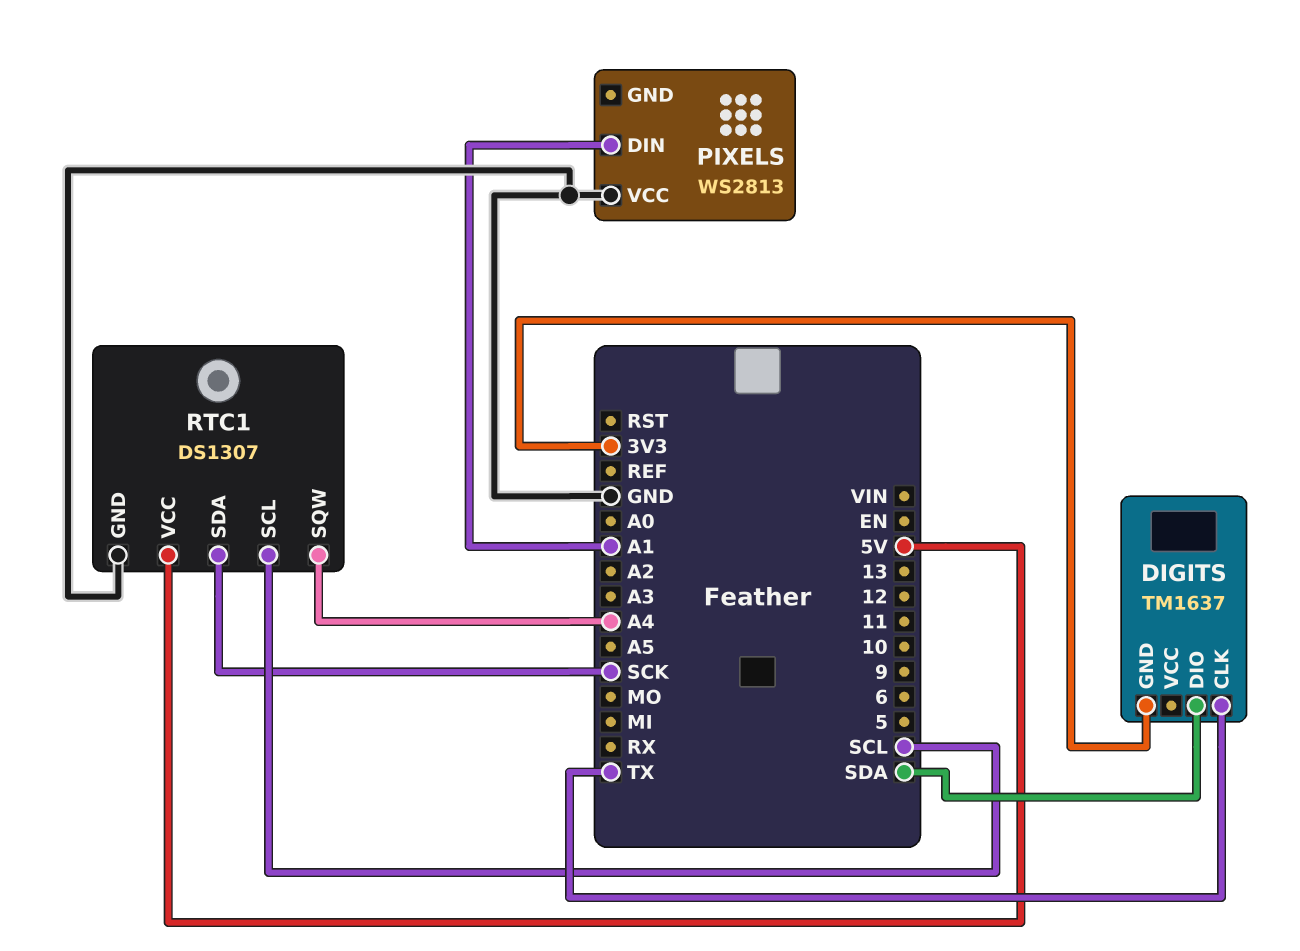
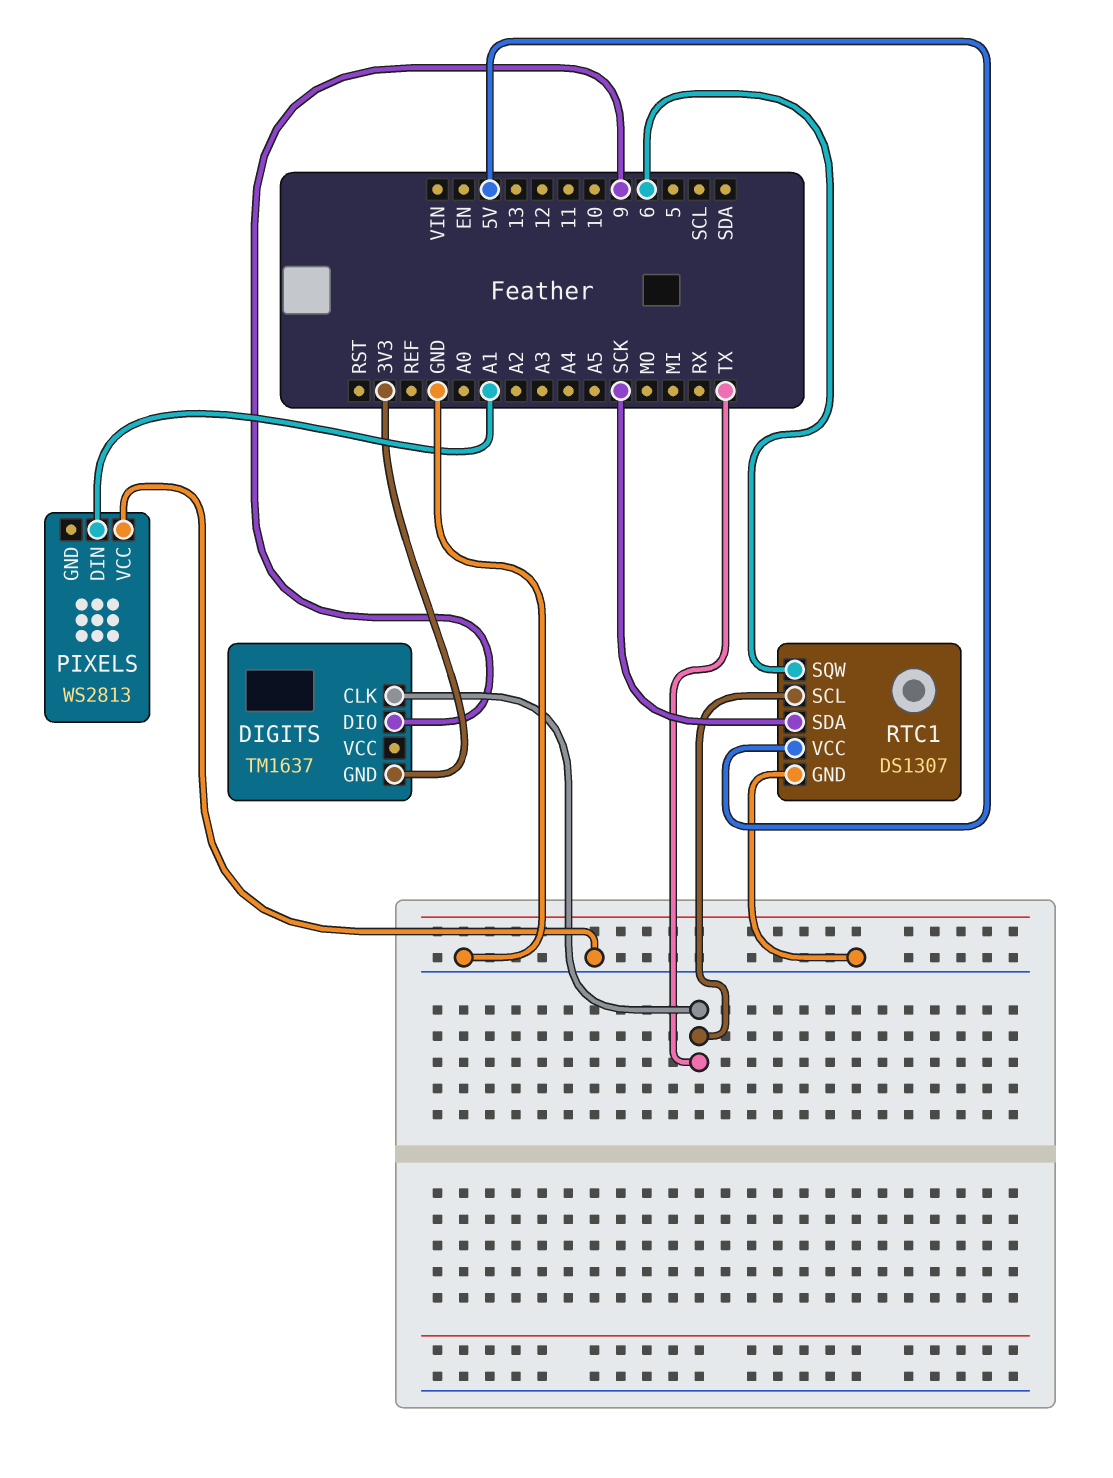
DIGITS pin DIO: SDA -> 9
RTC1 pin SCL: SCL -> TX
RTC1 pin SQW: A4 -> 6

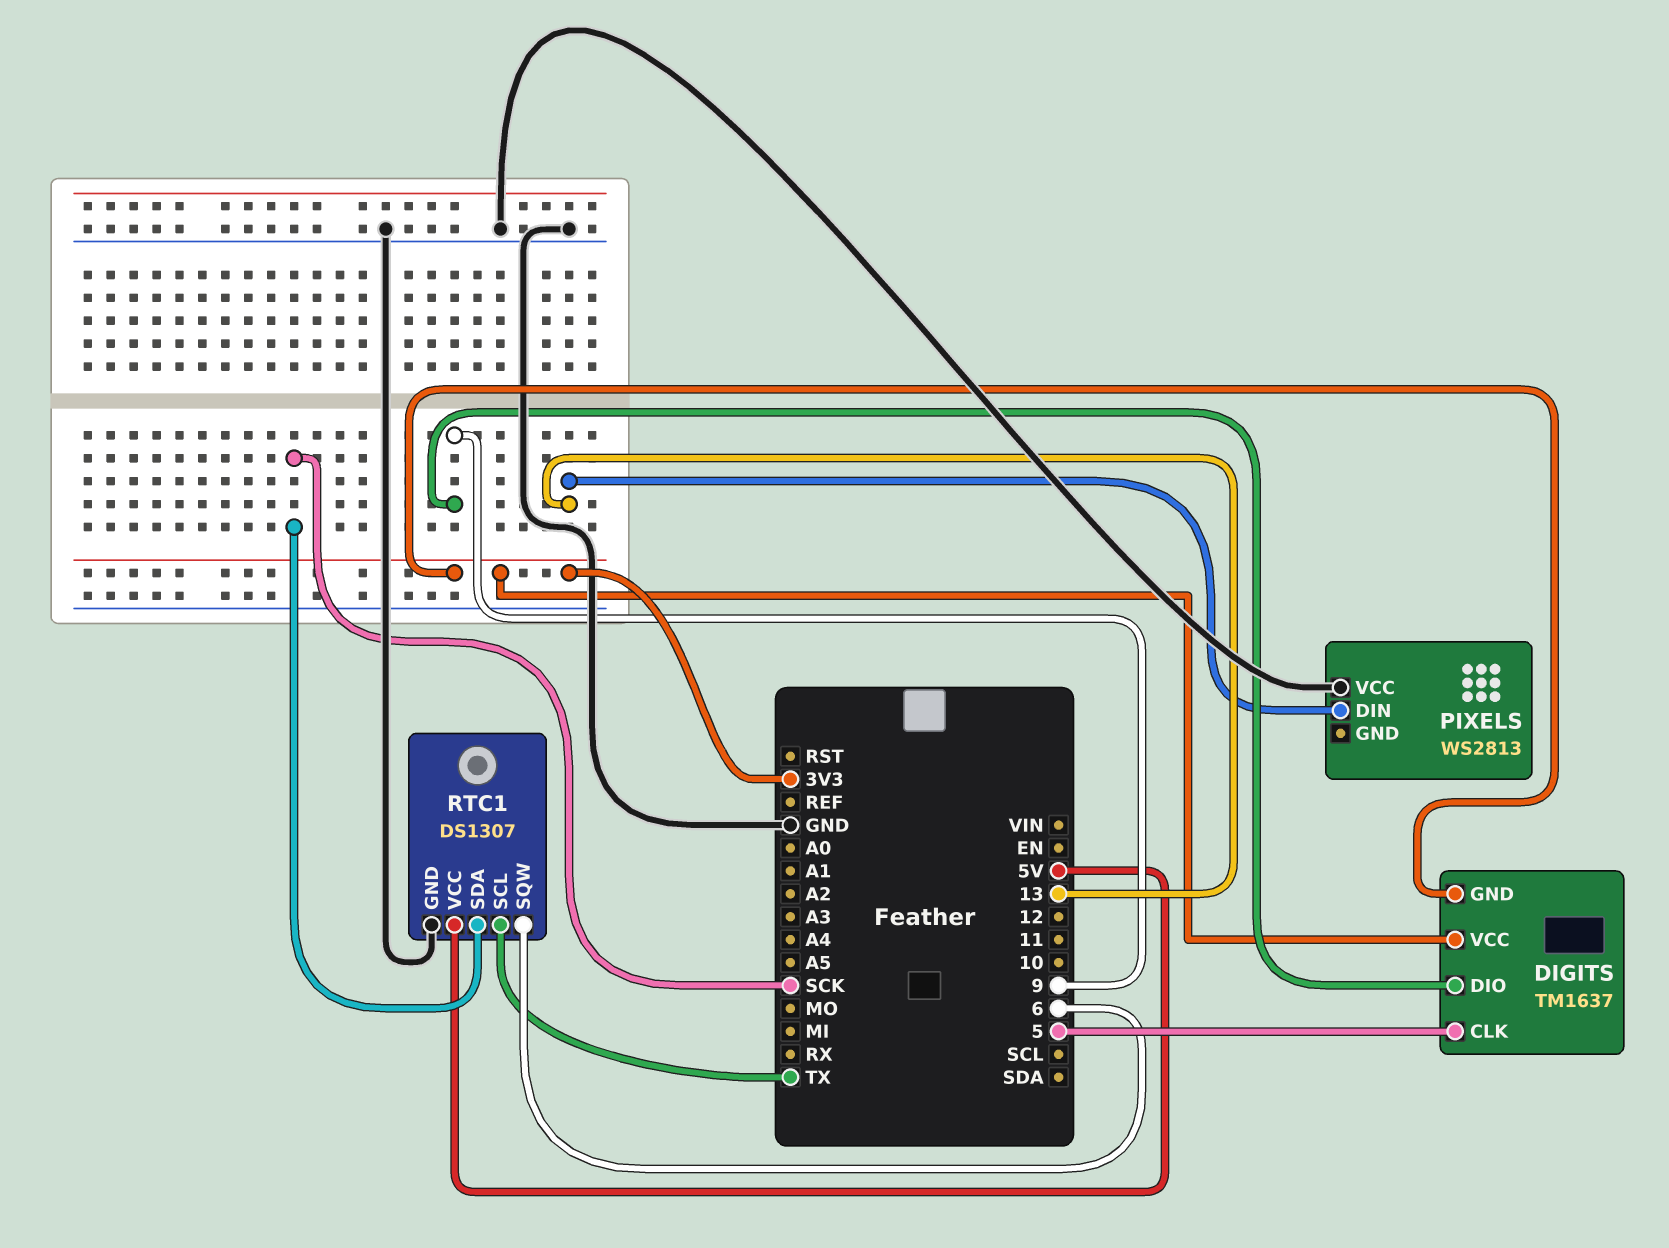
DIGITS pin CLK: TX -> 5
DIGITS pin VCC: none -> 3V3
PIXELS pin DIN: A1 -> 13

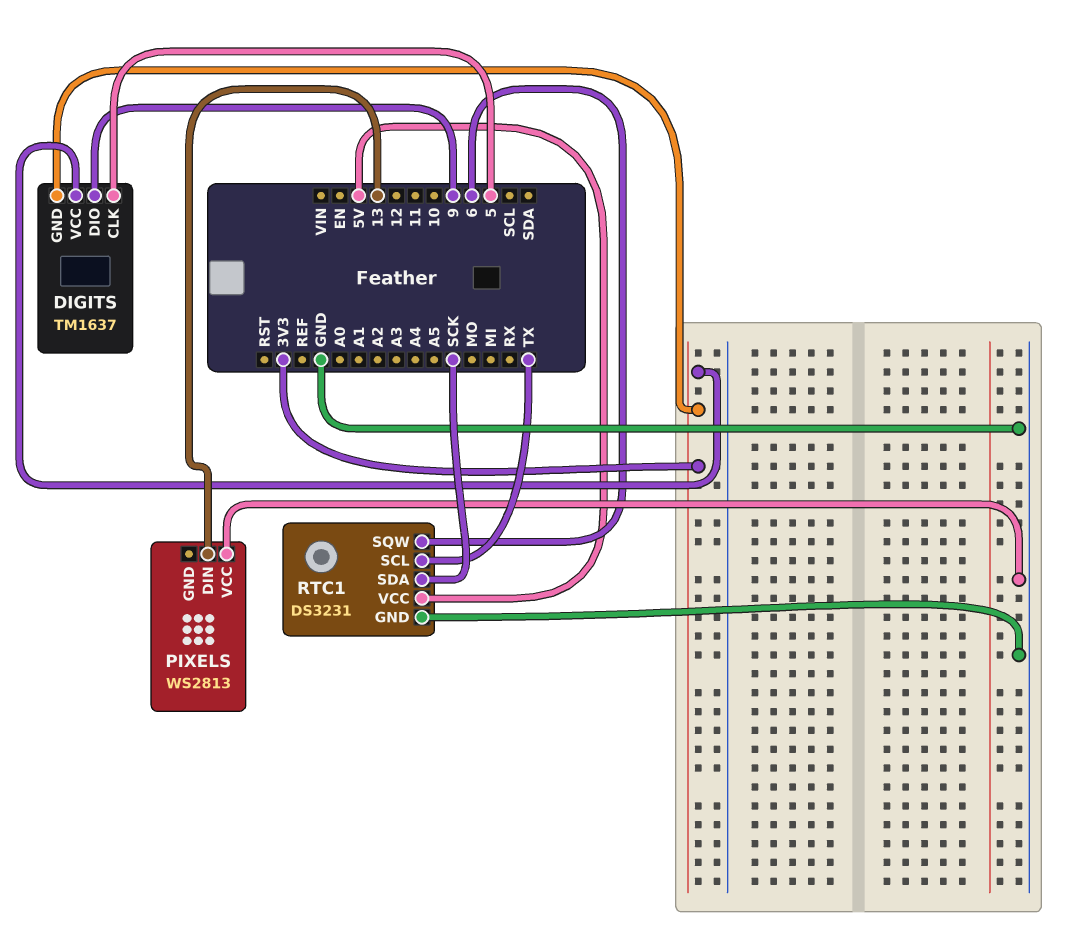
RTC1: DS1307 -> DS3231

